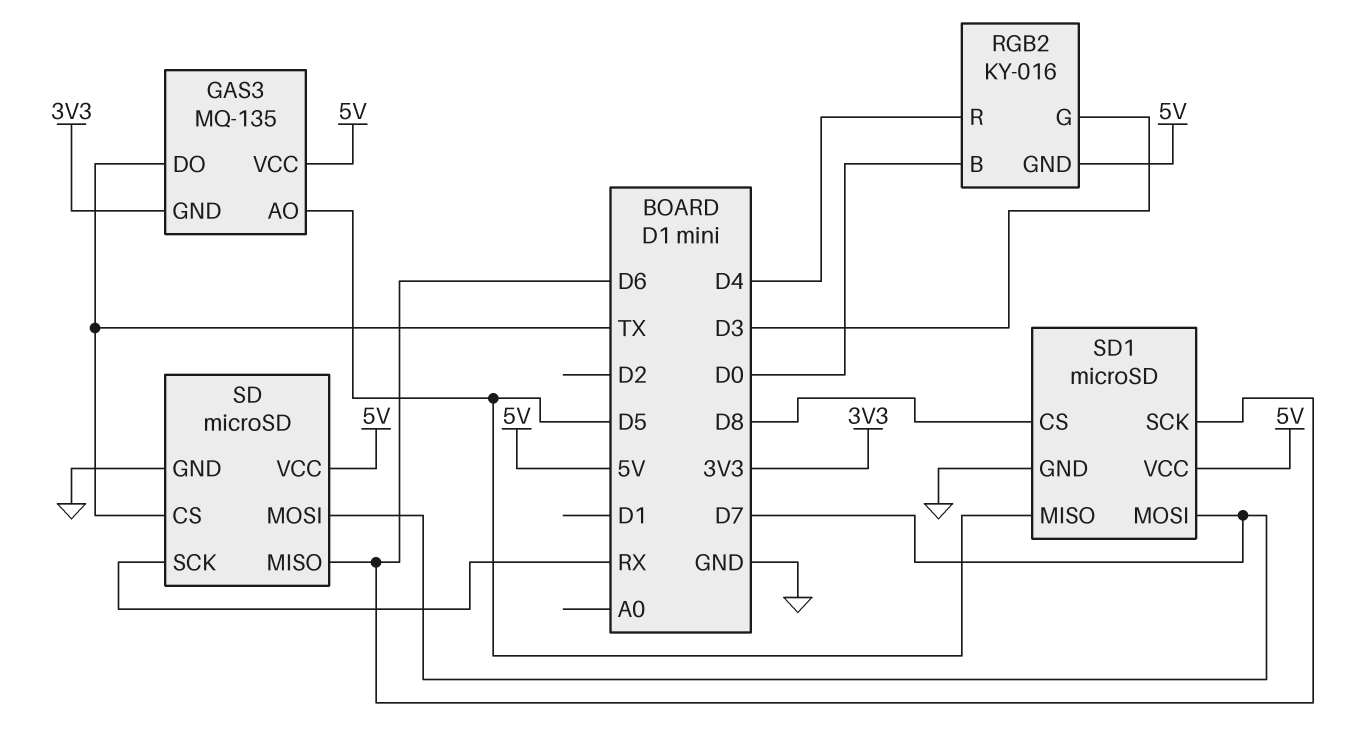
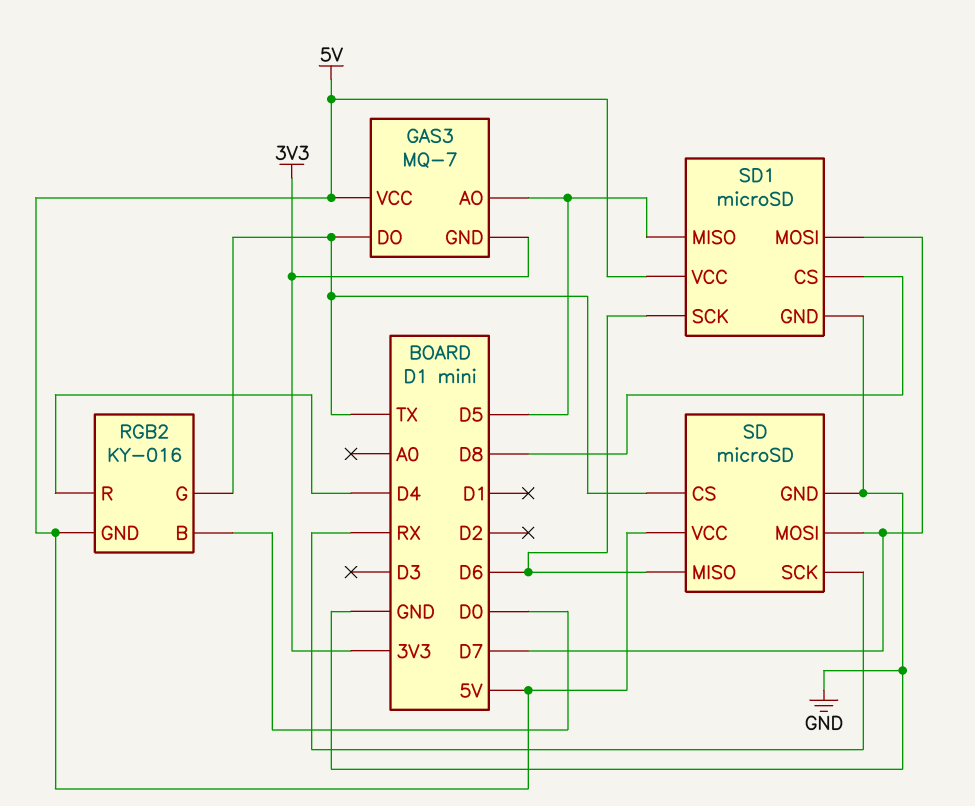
GAS3: MQ-135 -> MQ-7
RGB2 pin G: D3 -> TX

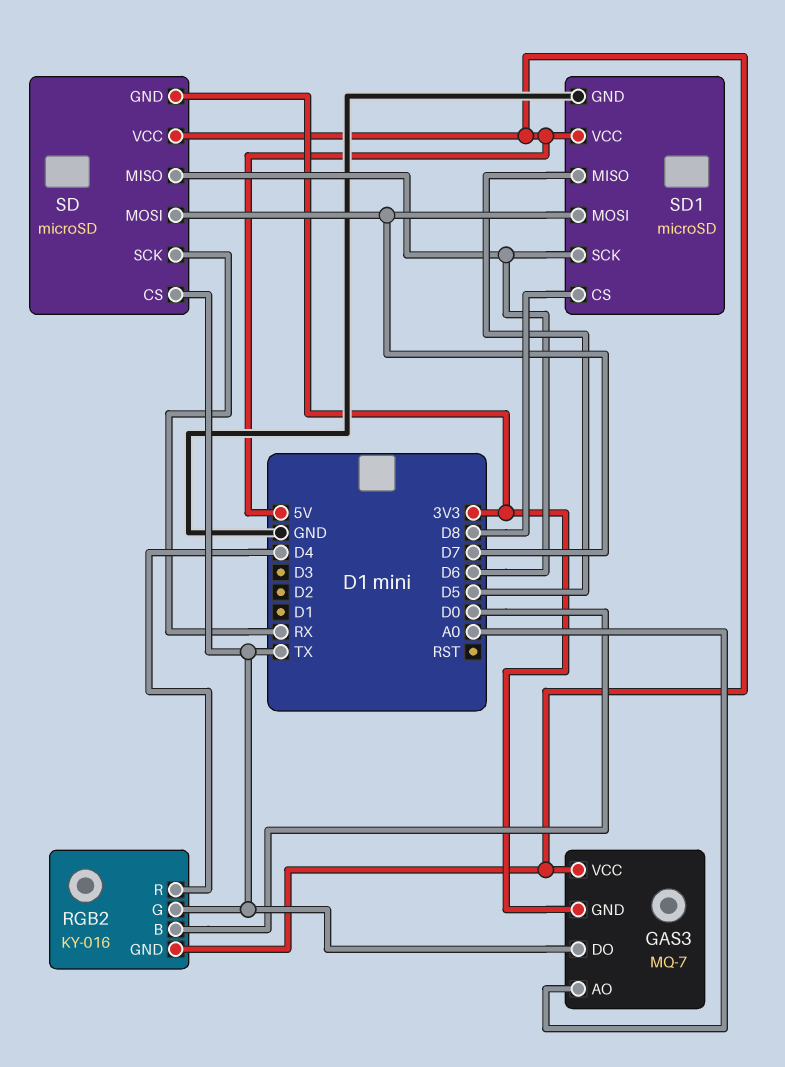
GAS3 pin AO: D5 -> A0
SD pin GND: GND -> 3V3

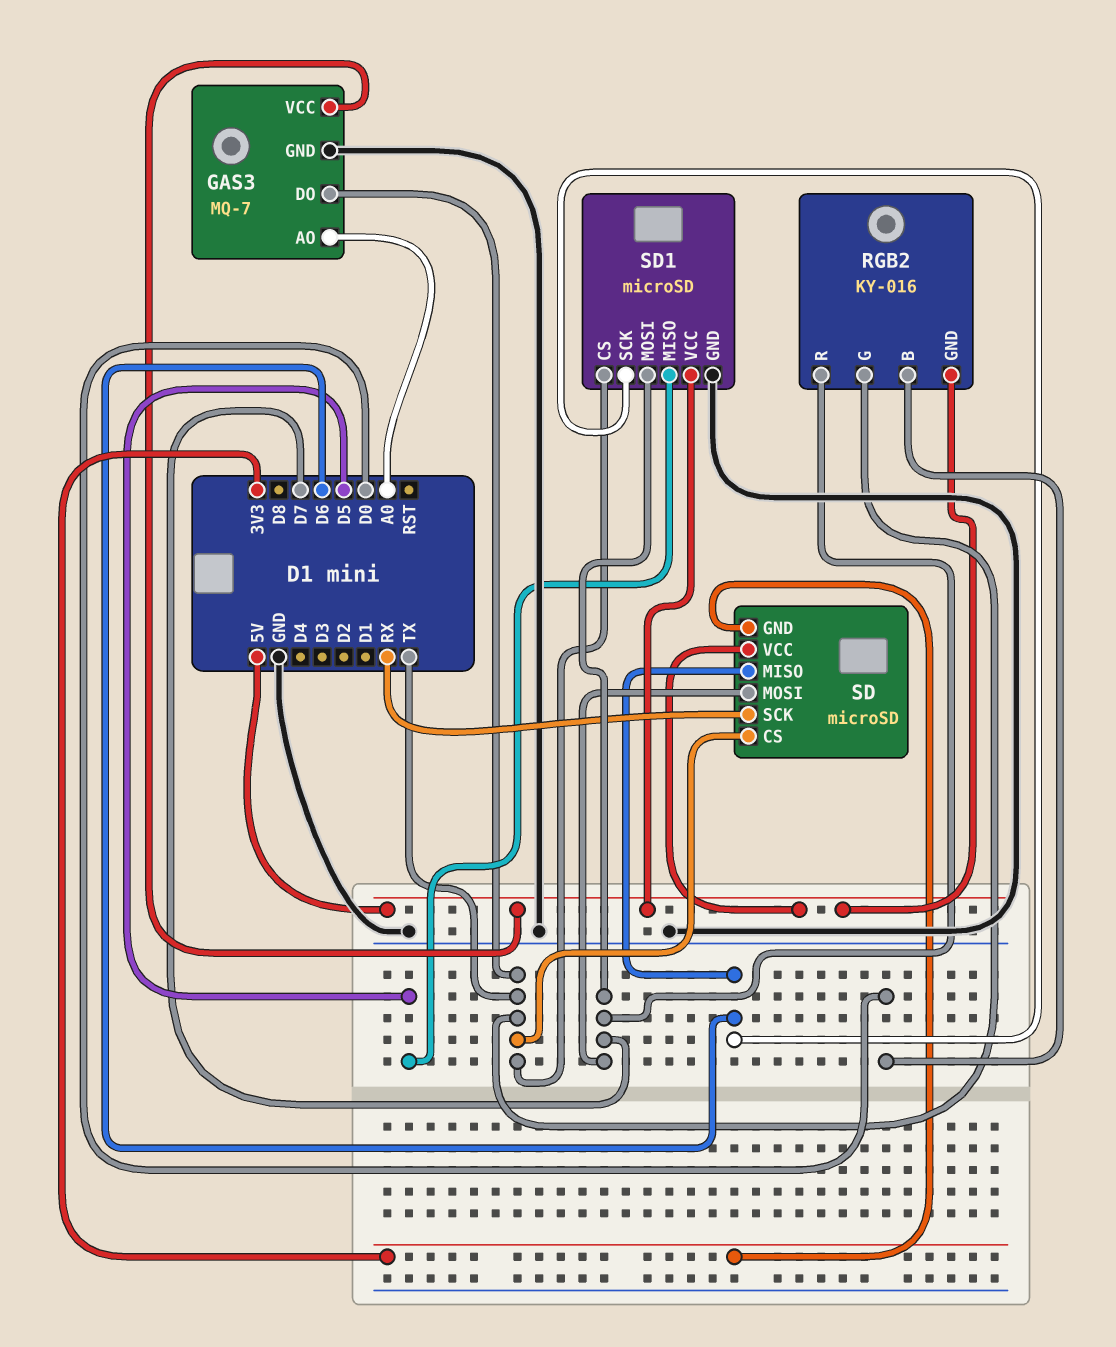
GAS3 pin GND: 3V3 -> GND
RGB2 pin R: D4 -> D7
SD1 pin CS: D8 -> TX

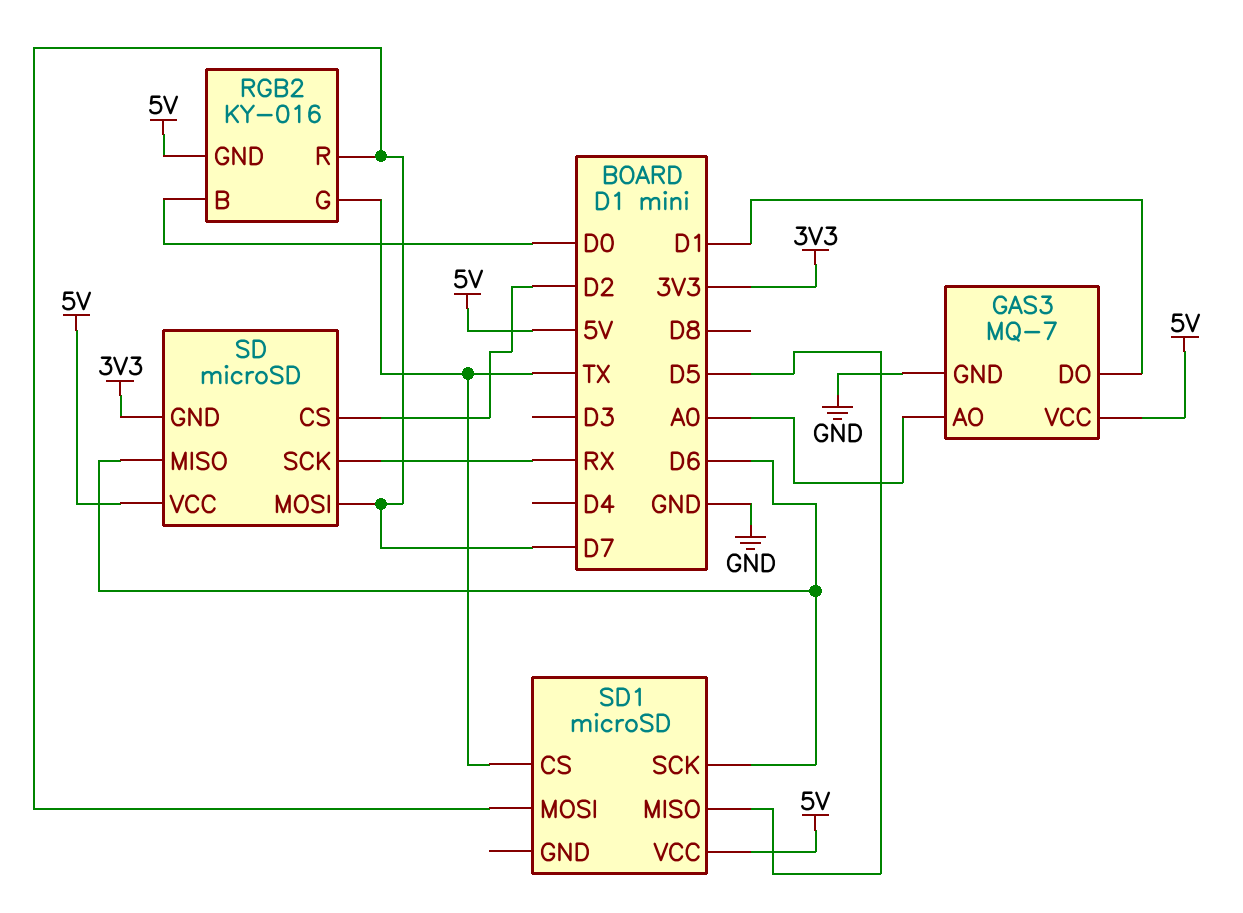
GAS3 pin DO: TX -> D1
SD pin CS: TX -> D2
SD1 pin GND: GND -> none

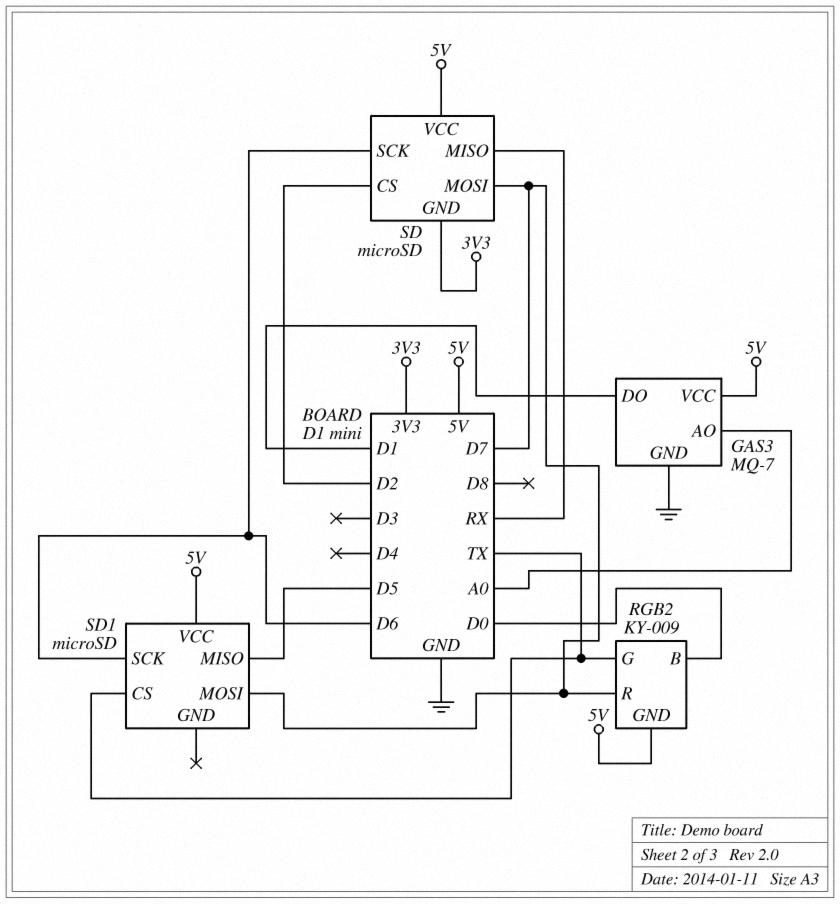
RGB2: KY-016 -> KY-009
SD pin MISO: D6 -> RX
SD pin SCK: RX -> D6

